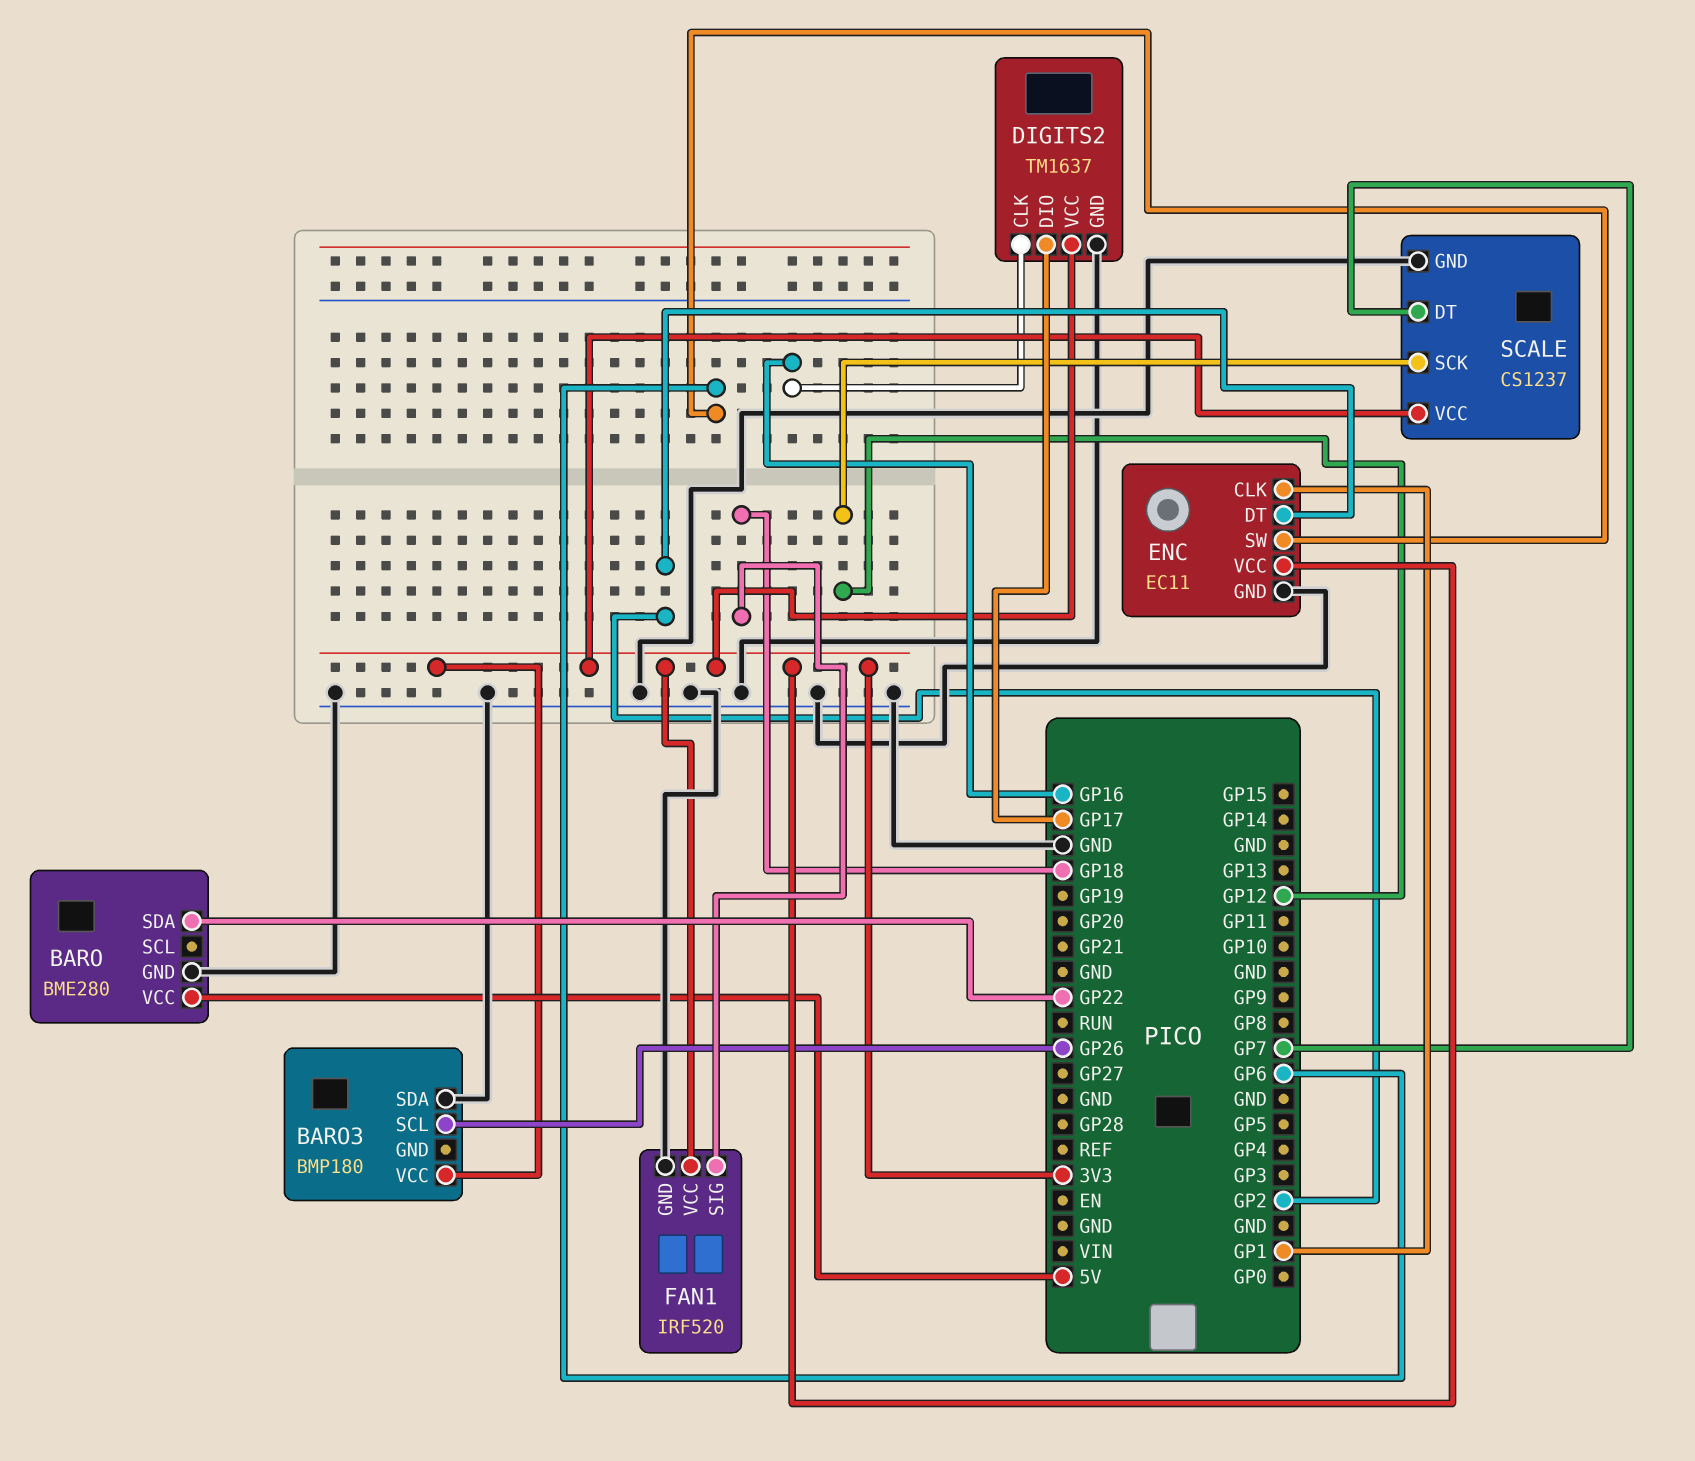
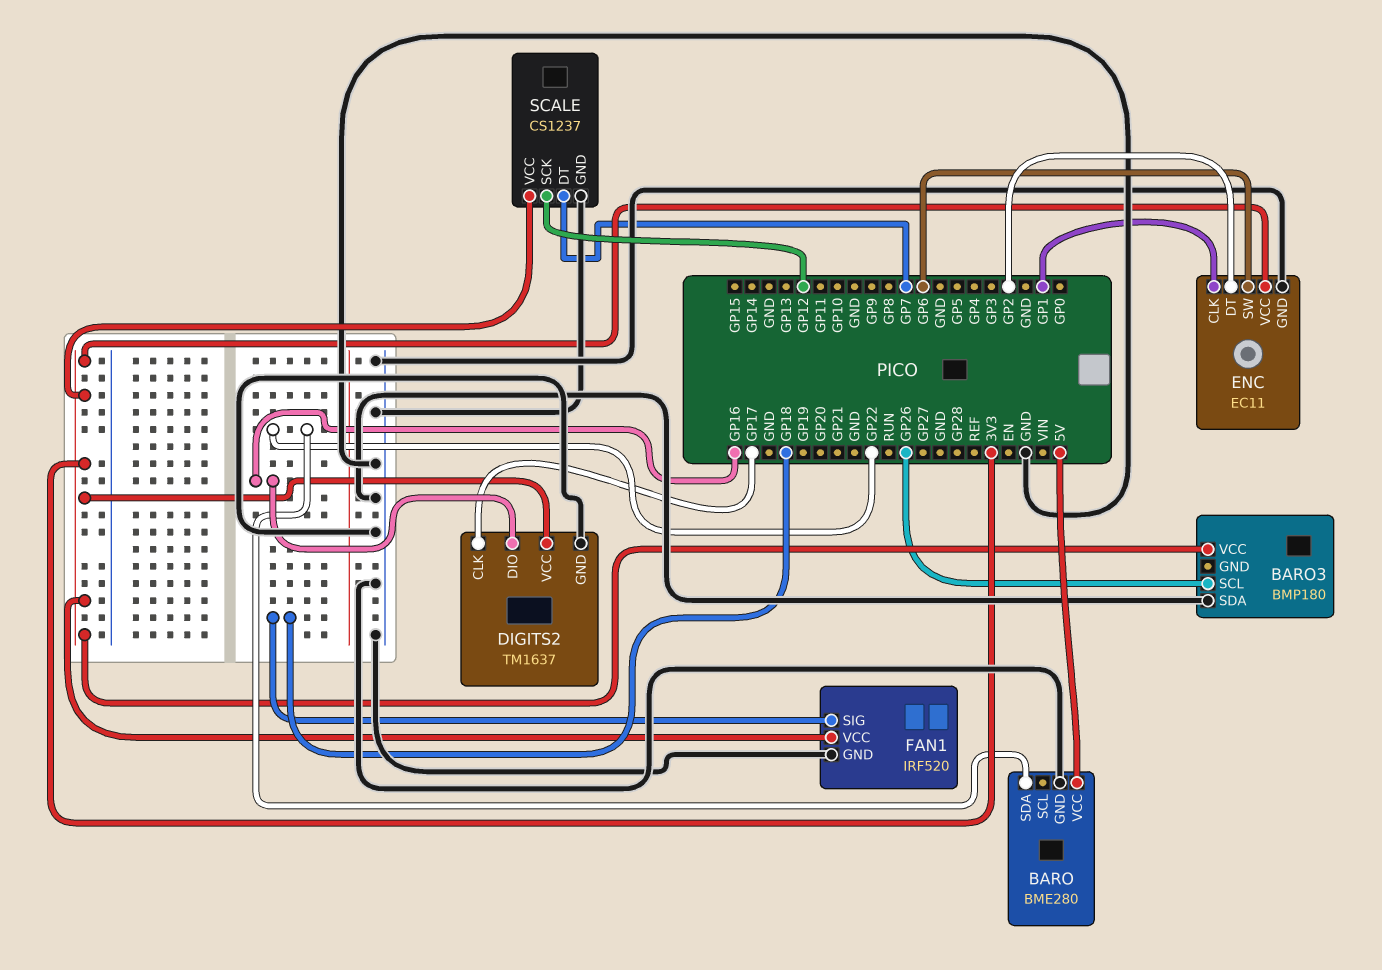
DIGITS2 pin CLK: GP16 -> GP17
DIGITS2 pin DIO: GP17 -> GP16

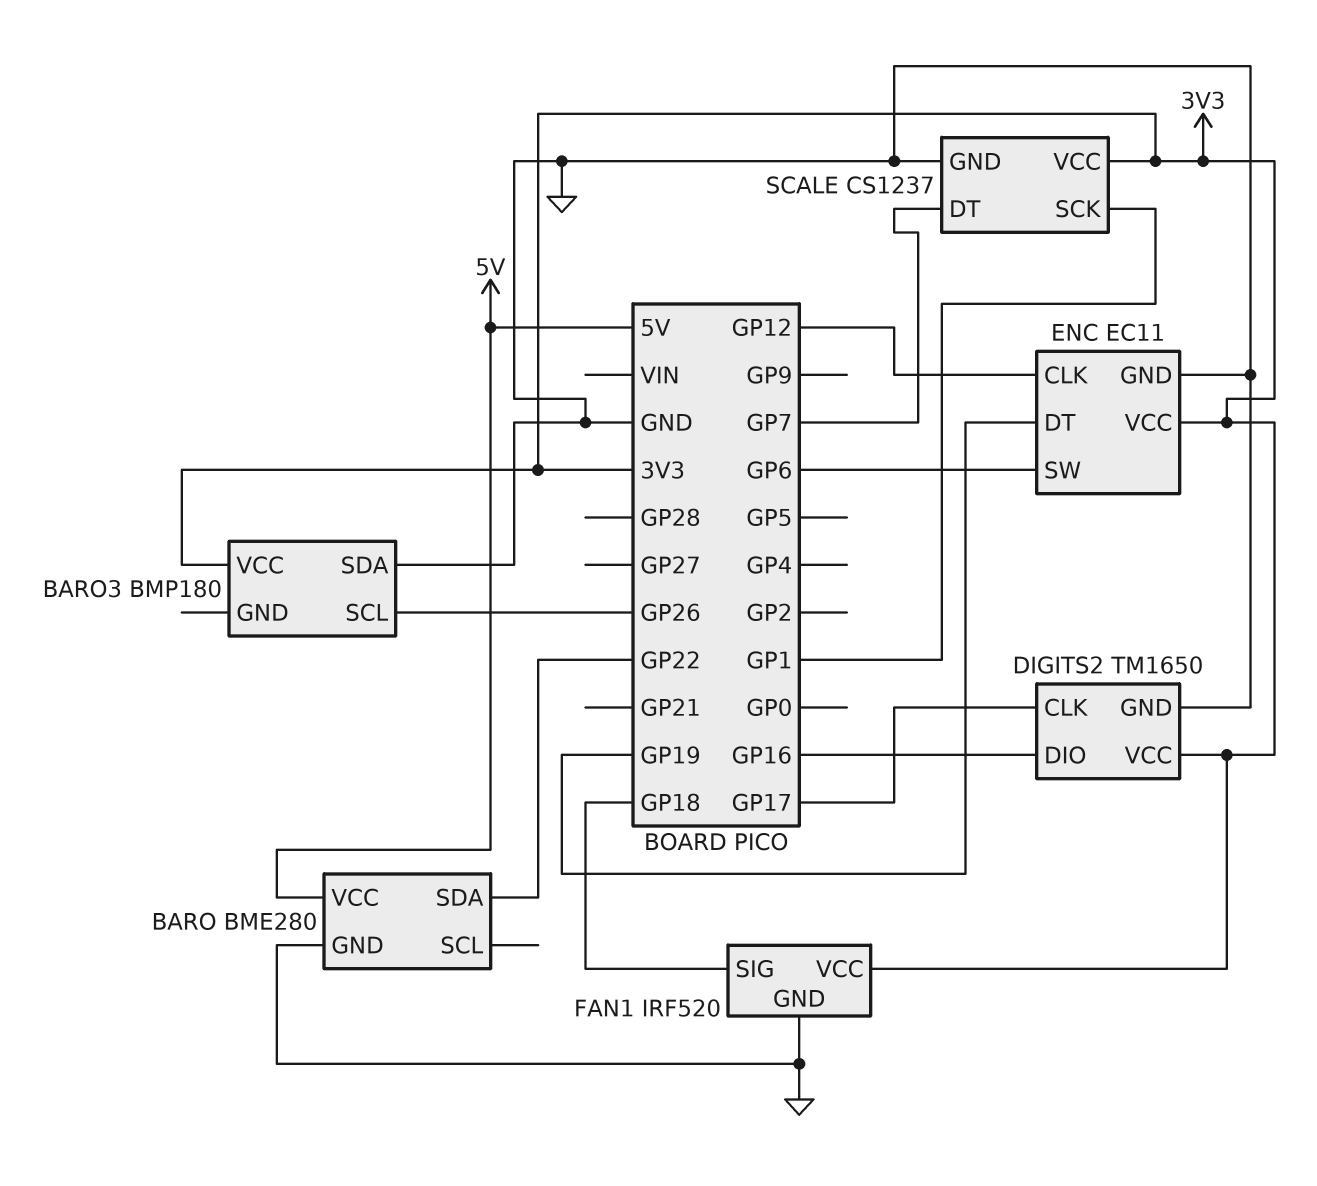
DIGITS2: TM1637 -> TM1650
ENC pin CLK: GP1 -> GP12
ENC pin DT: GP2 -> GP19
SCALE pin SCK: GP12 -> GP1

